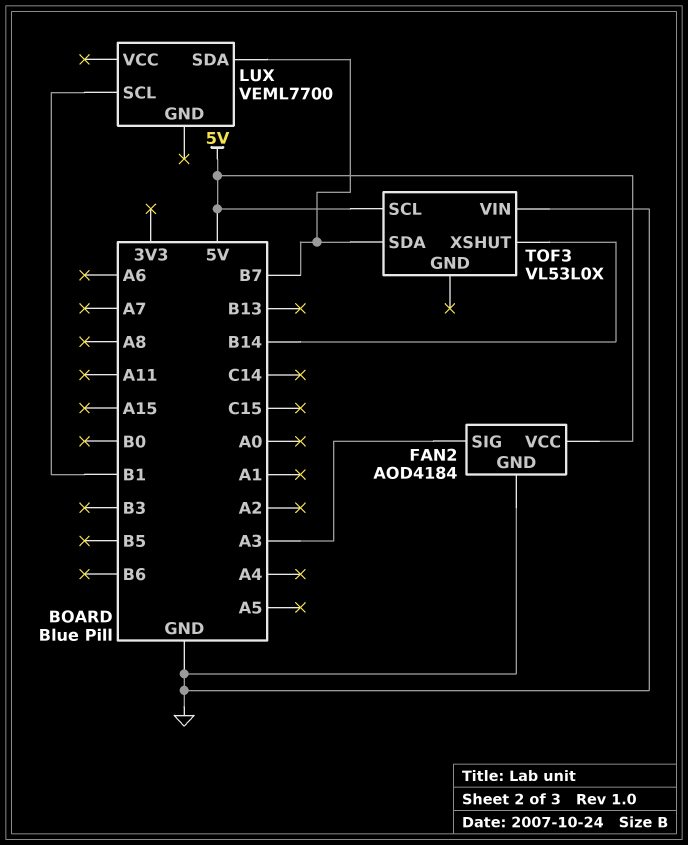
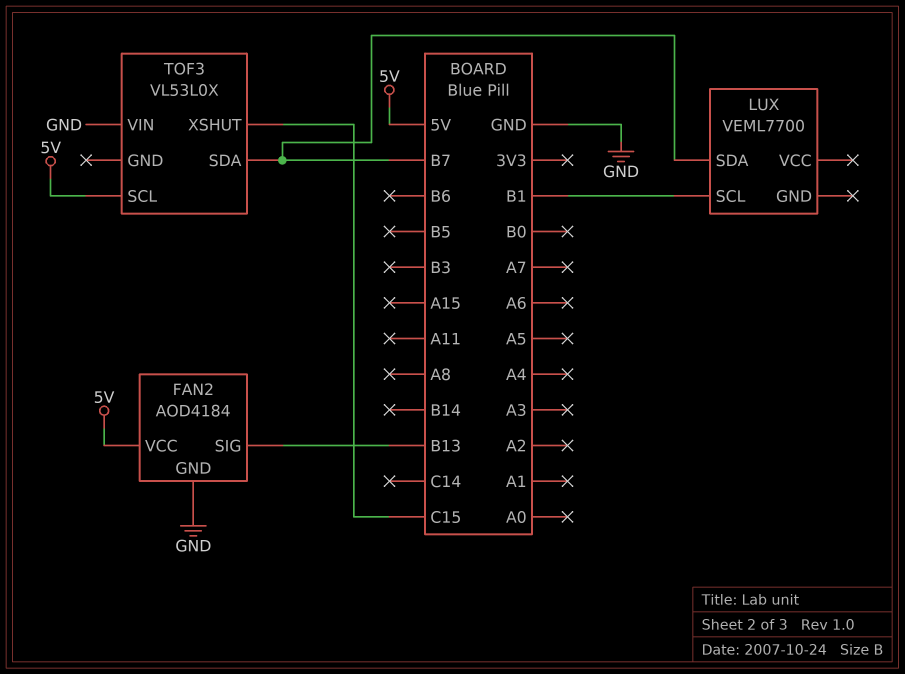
FAN2 pin SIG: A3 -> B13
TOF3 pin XSHUT: B14 -> C15

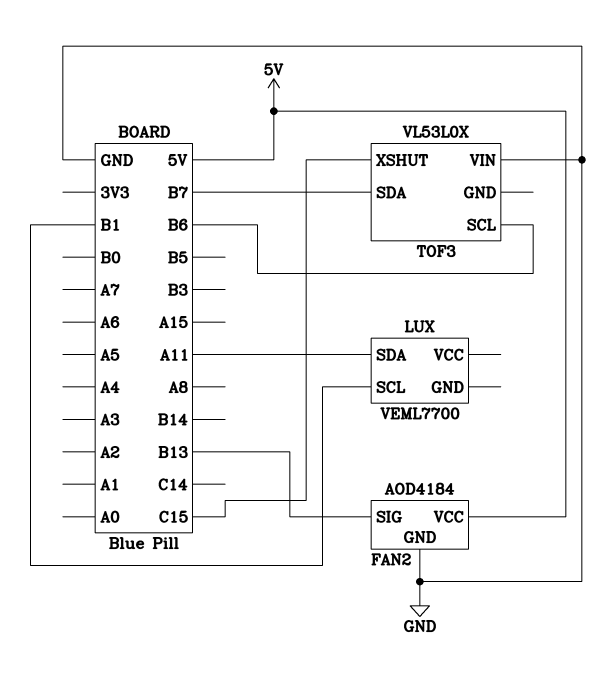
LUX pin SDA: B7 -> A11
TOF3 pin SCL: 5V -> B6

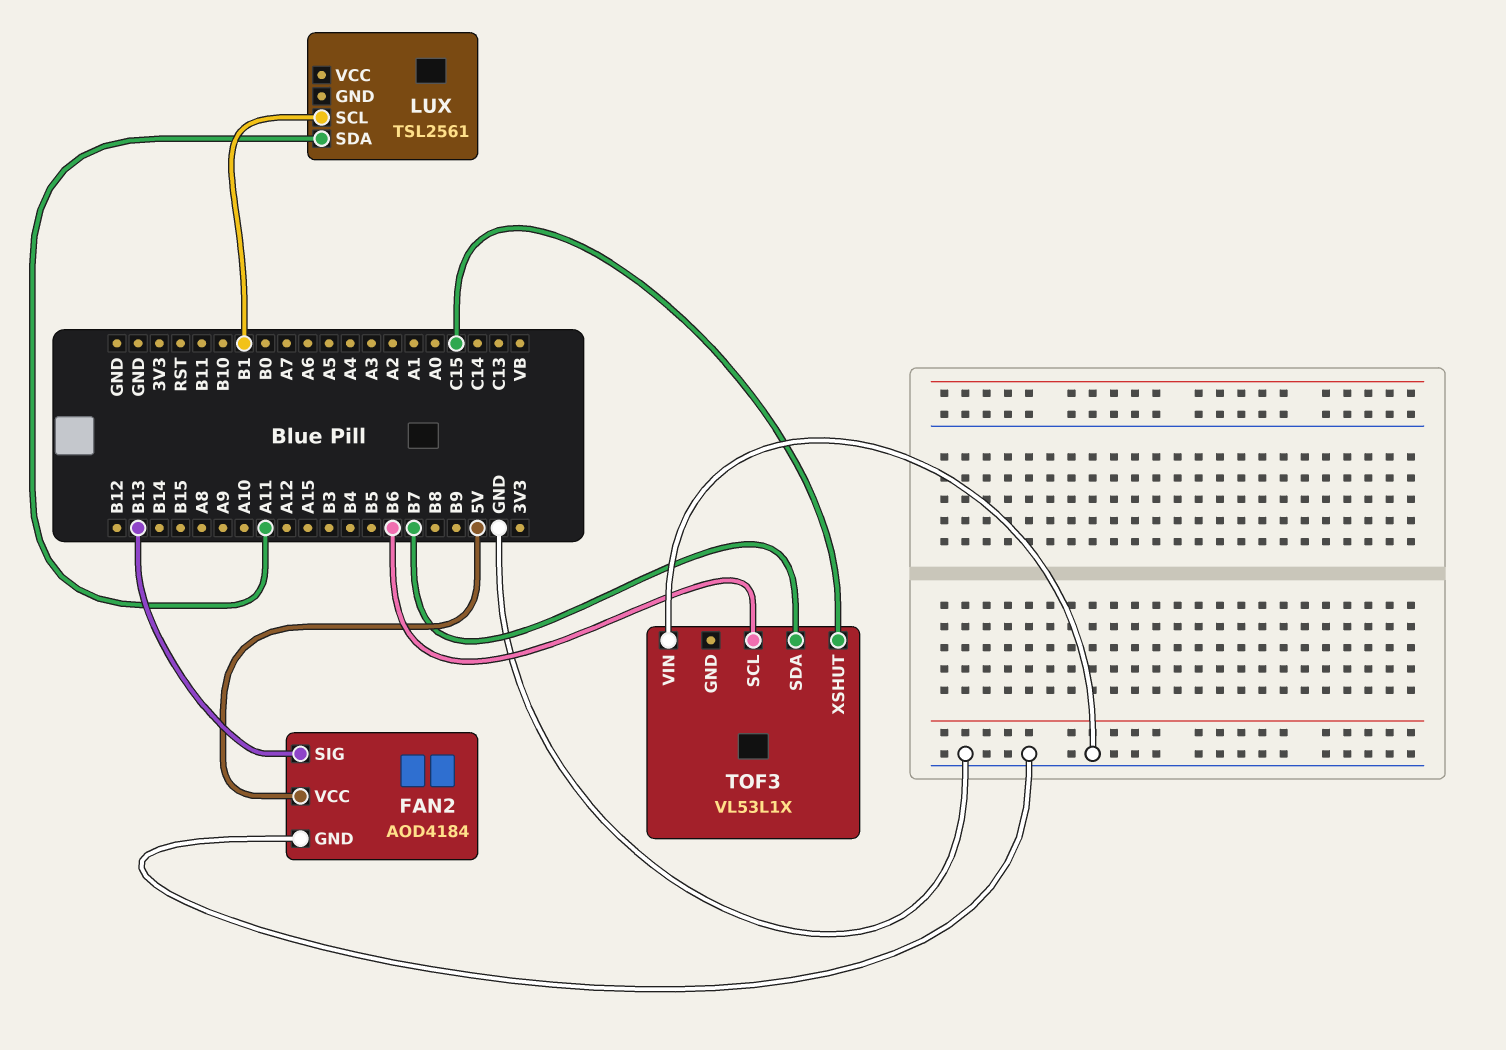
LUX: VEML7700 -> TSL2561
TOF3: VL53L0X -> VL53L1X

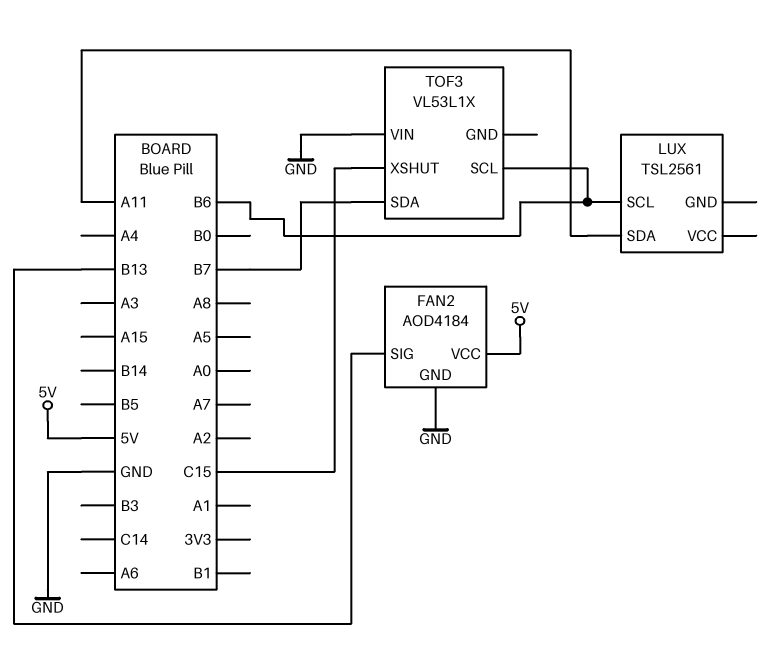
LUX pin SCL: B1 -> B6

